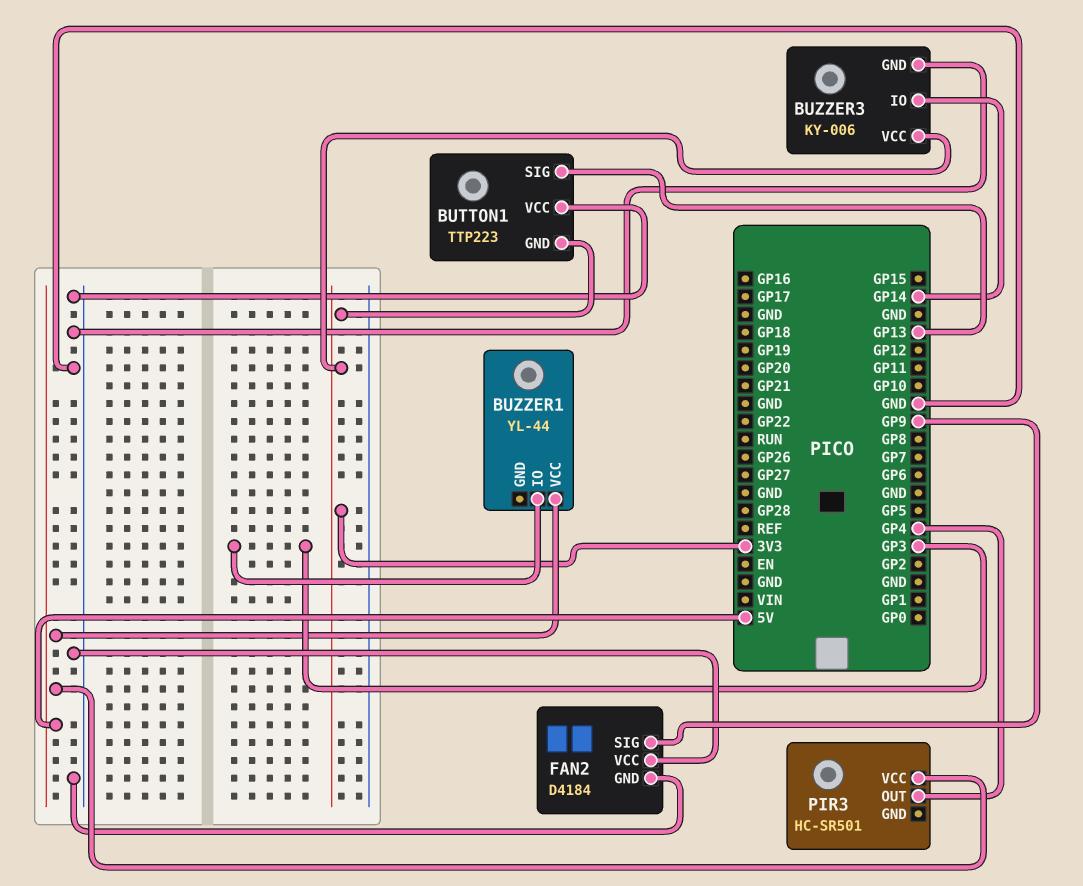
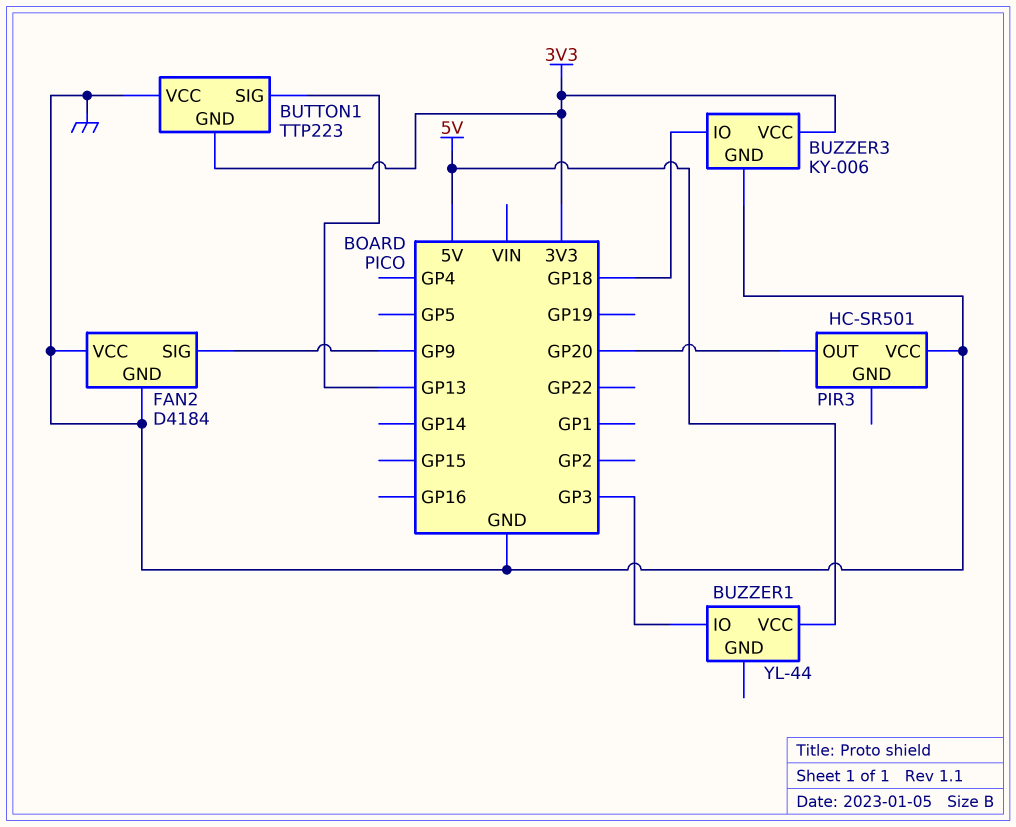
BUZZER3 pin IO: GP14 -> GP18
PIR3 pin OUT: GP4 -> GP20
PIR3 pin VCC: 5V -> GND

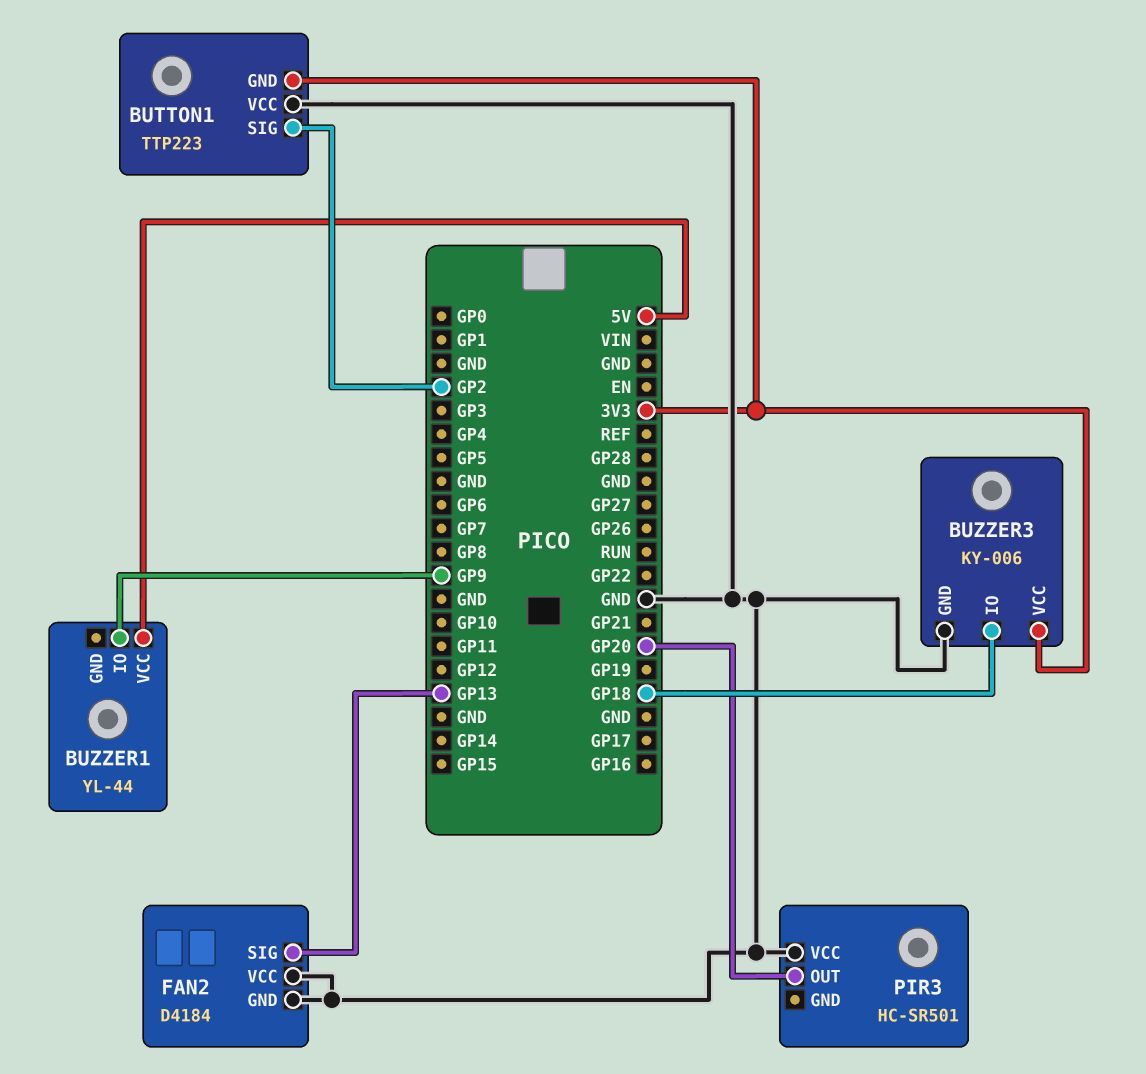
BUTTON1 pin SIG: GP13 -> GP2
BUZZER1 pin IO: GP3 -> GP9
FAN2 pin SIG: GP9 -> GP13

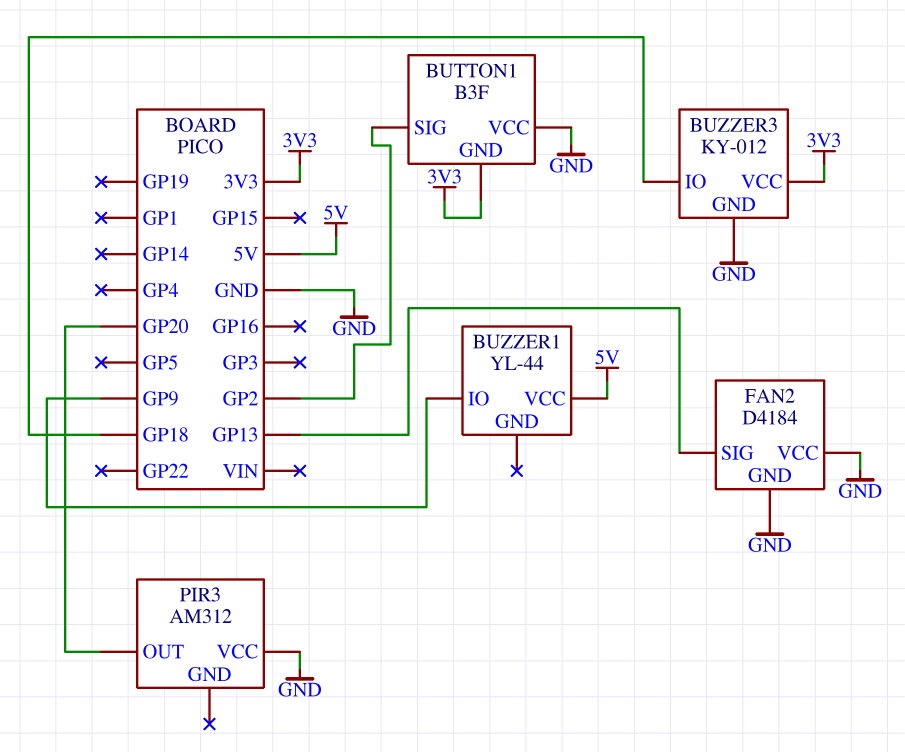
BUTTON1: TTP223 -> B3F
BUZZER3: KY-006 -> KY-012
PIR3: HC-SR501 -> AM312

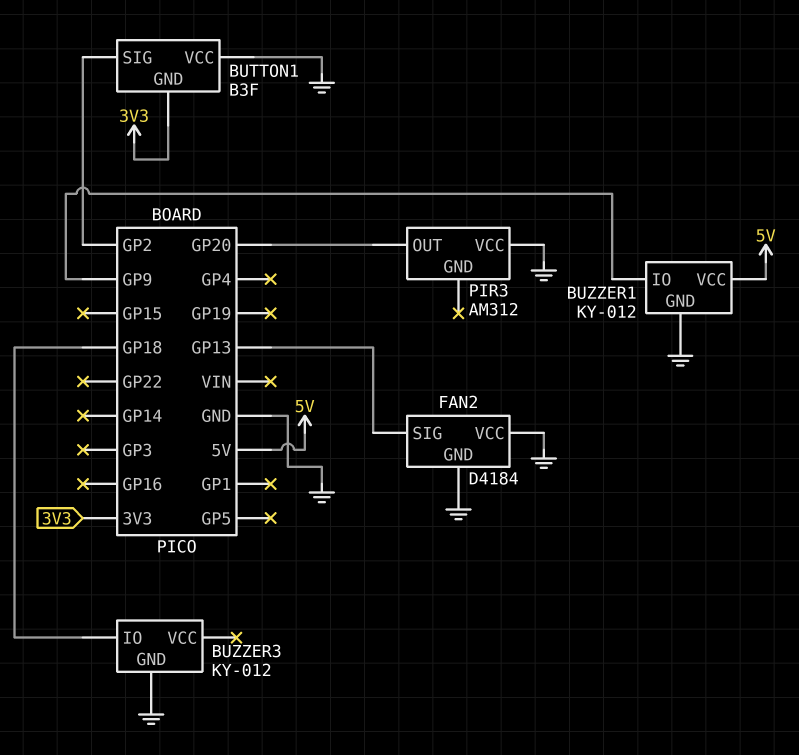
BUZZER1: YL-44 -> KY-012
BUZZER1 pin GND: none -> GND
BUZZER3 pin VCC: 3V3 -> none

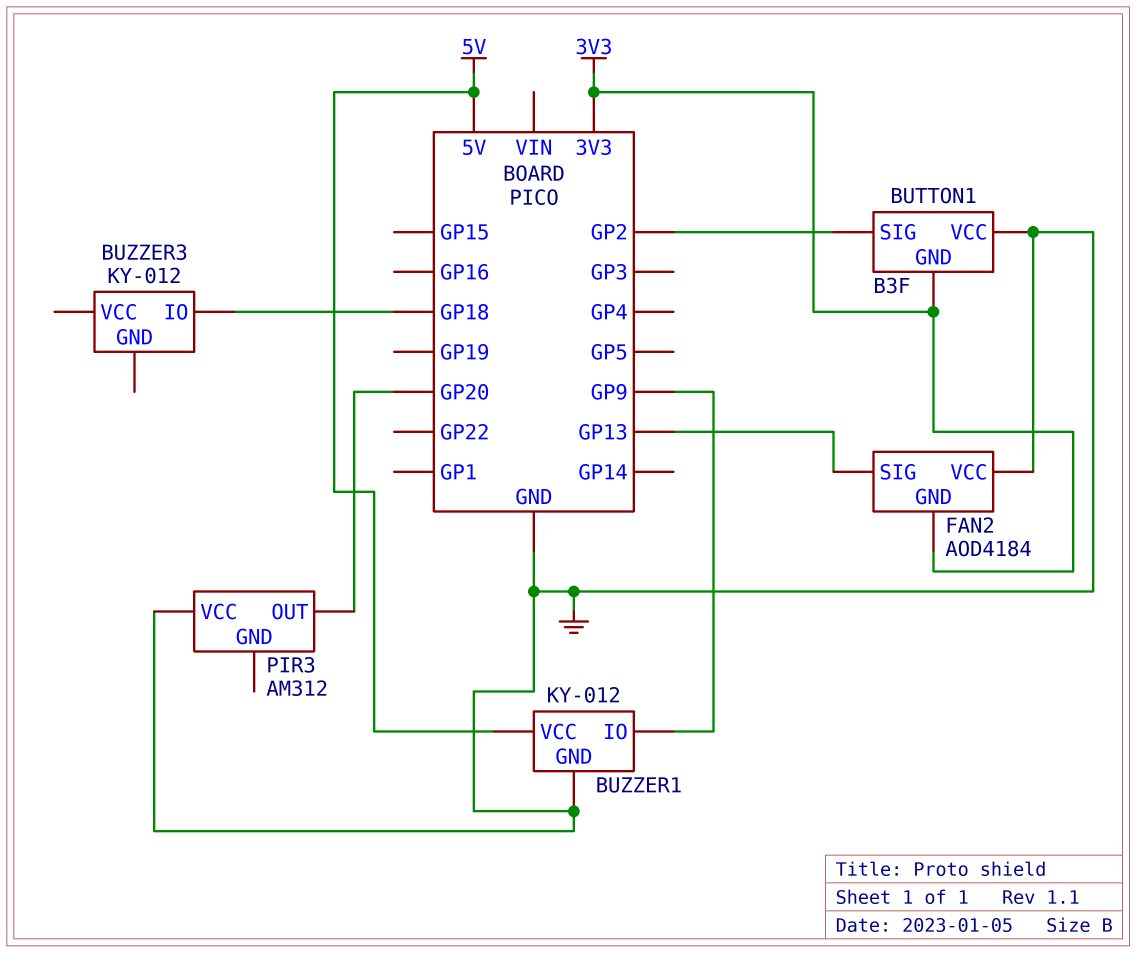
BUZZER3 pin GND: GND -> none
FAN2: D4184 -> AOD4184
FAN2 pin GND: GND -> 3V3

